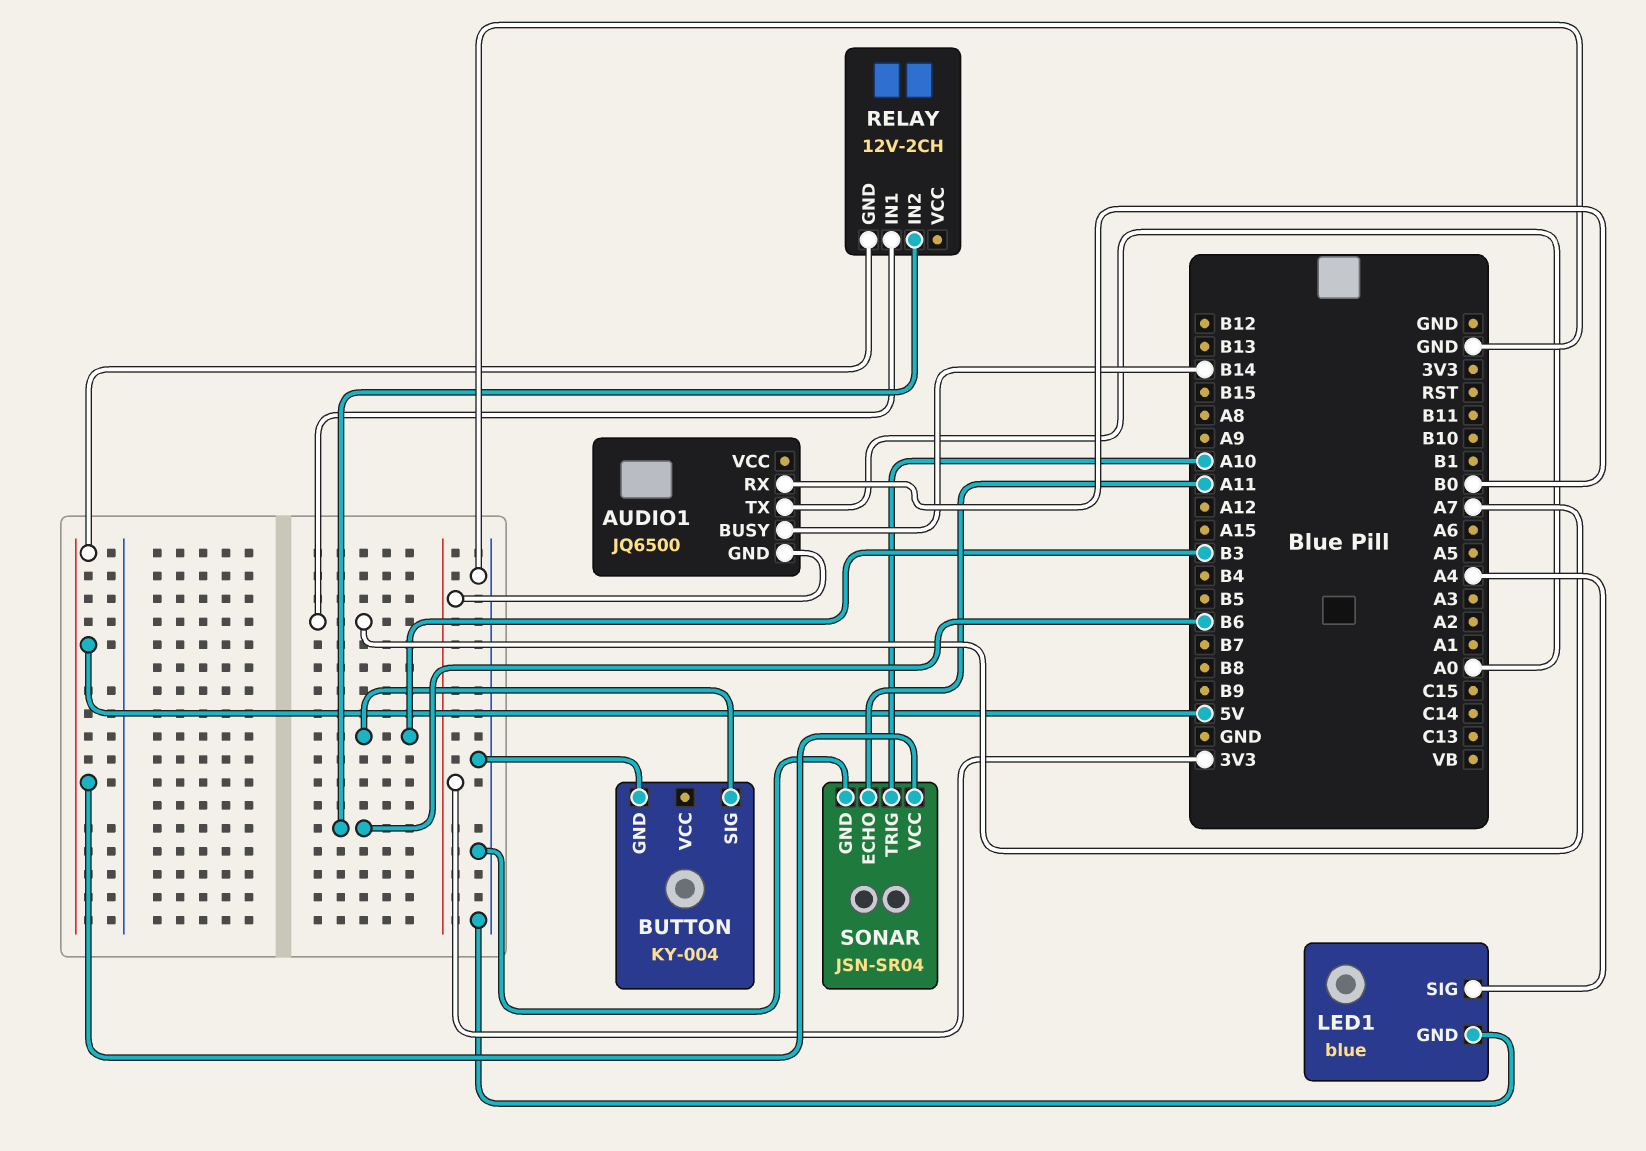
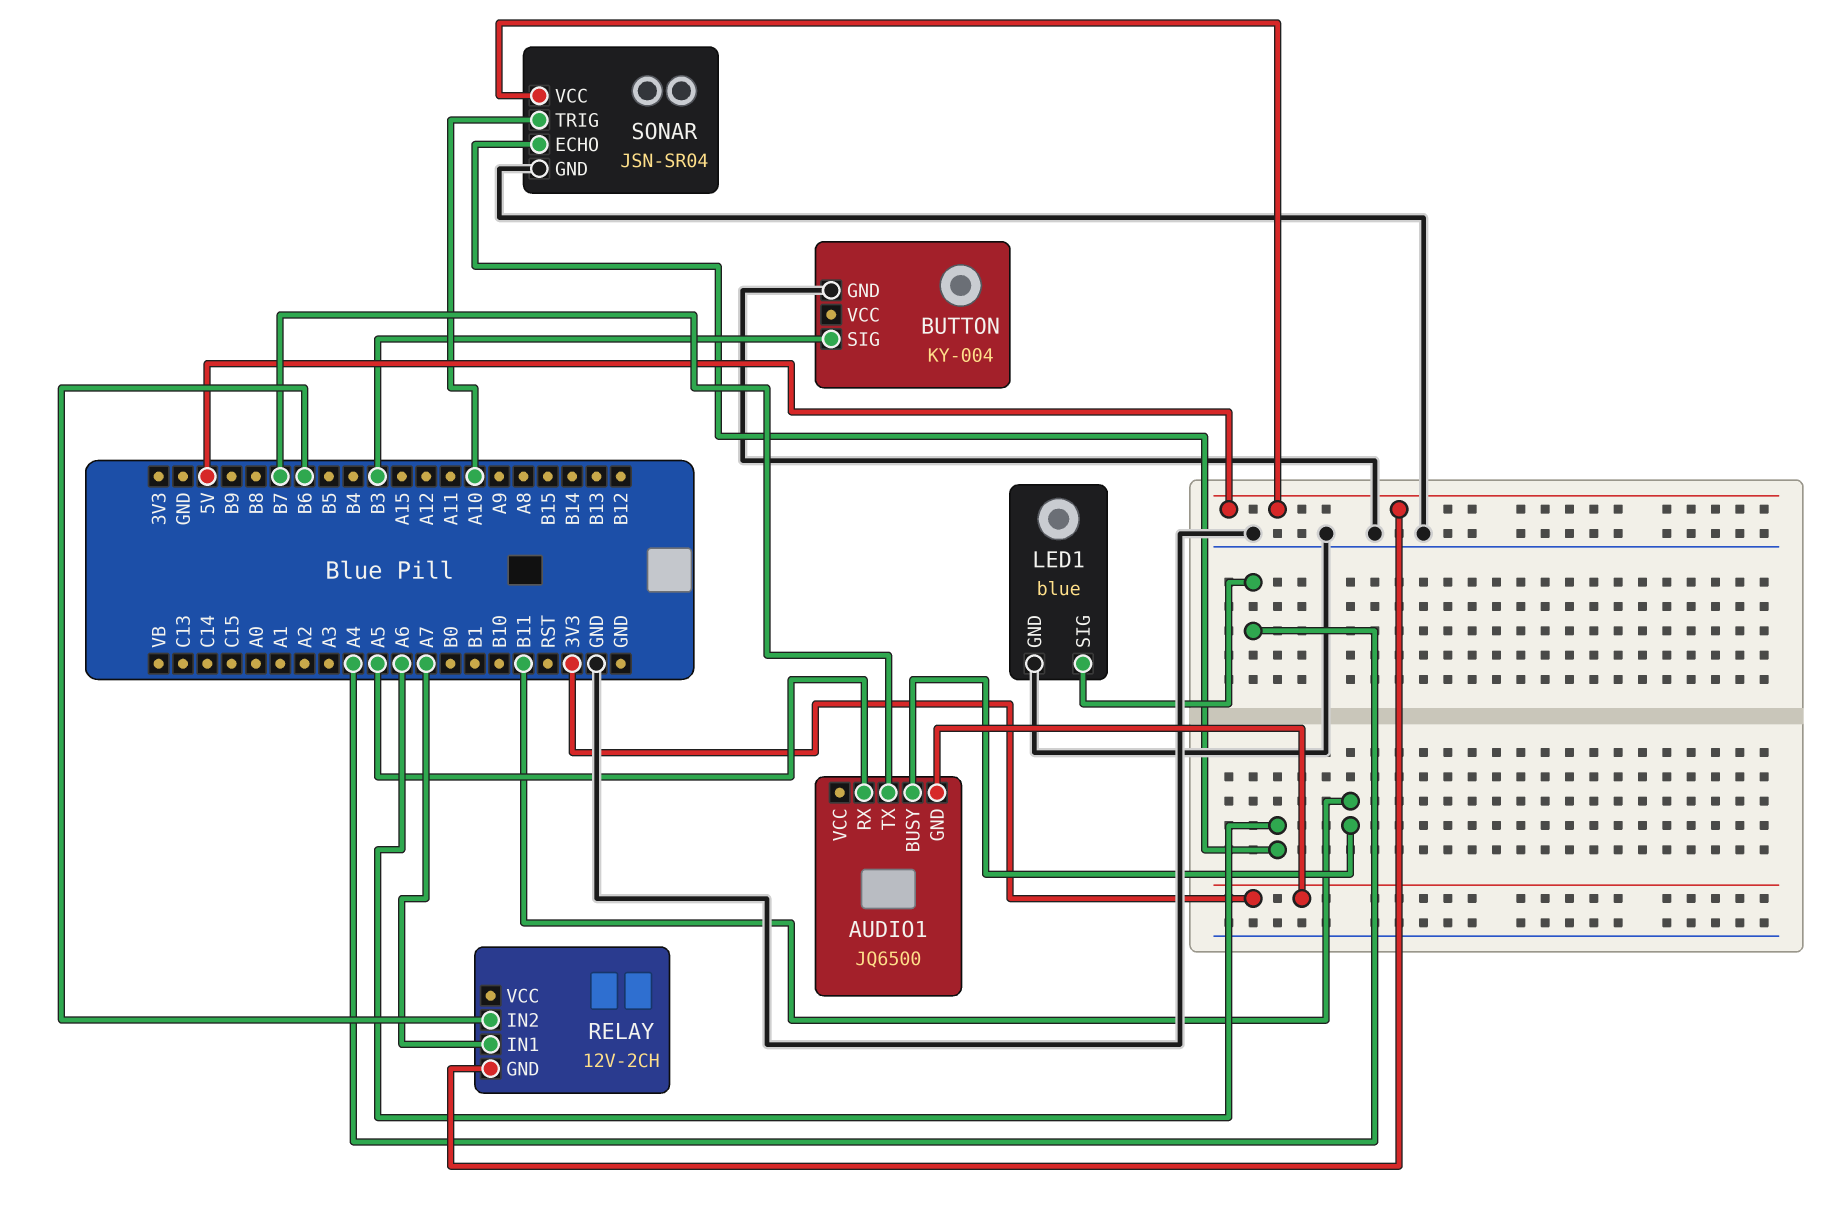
AUDIO1 pin BUSY: B14 -> B11
AUDIO1 pin RX: B0 -> A5
AUDIO1 pin TX: A0 -> B7
SONAR pin ECHO: A11 -> A6

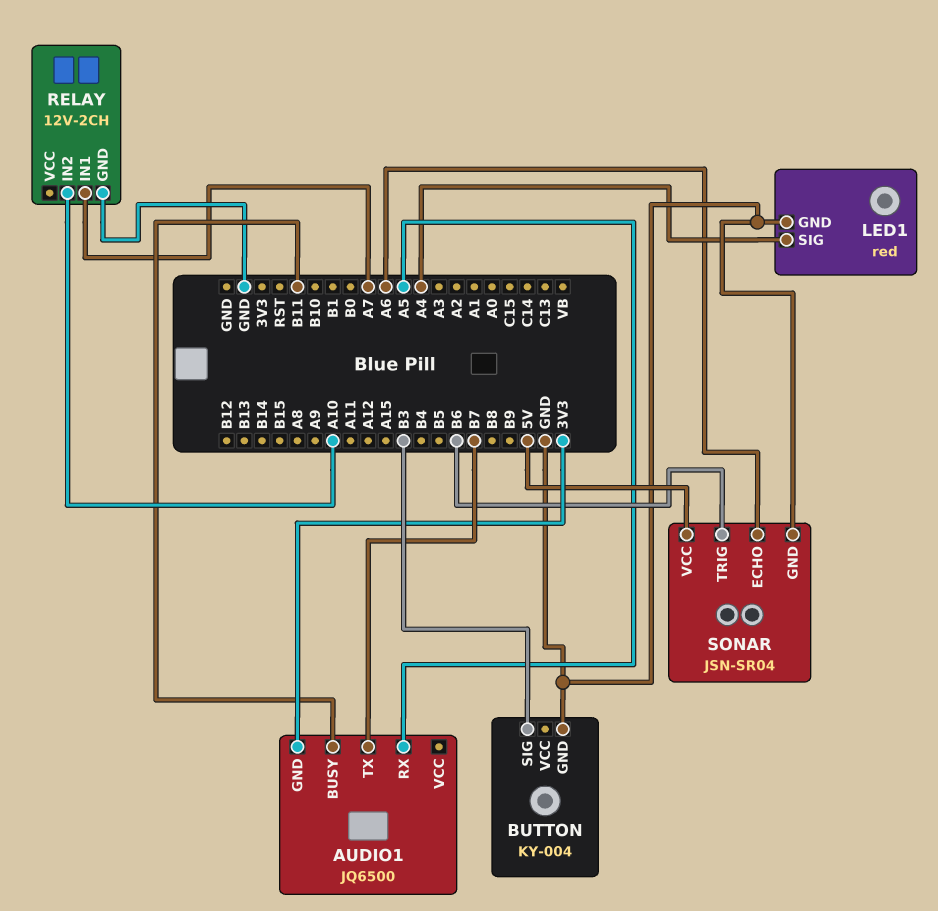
LED1: blue -> red
RELAY pin GND: 5V -> GND
RELAY pin IN2: B6 -> A10
SONAR pin TRIG: A10 -> B6

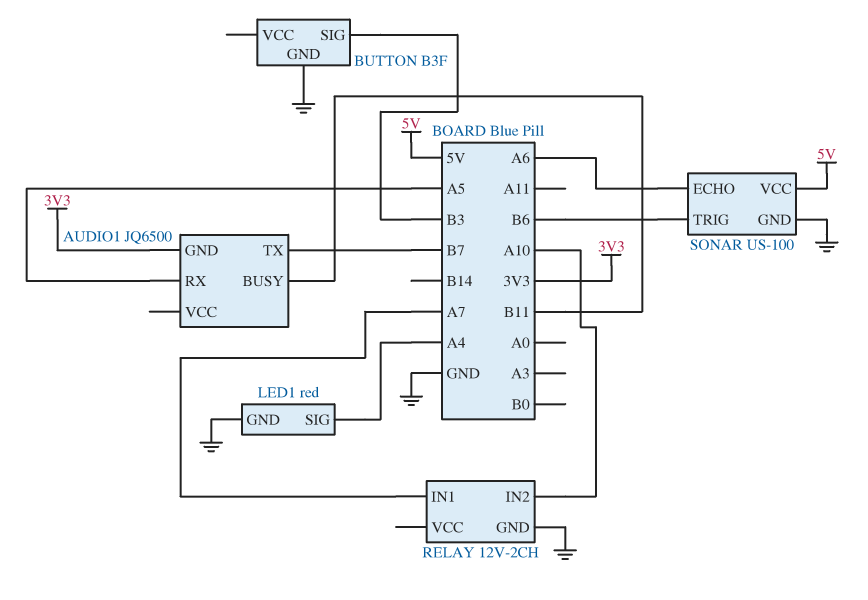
BUTTON: KY-004 -> B3F
SONAR: JSN-SR04 -> US-100

